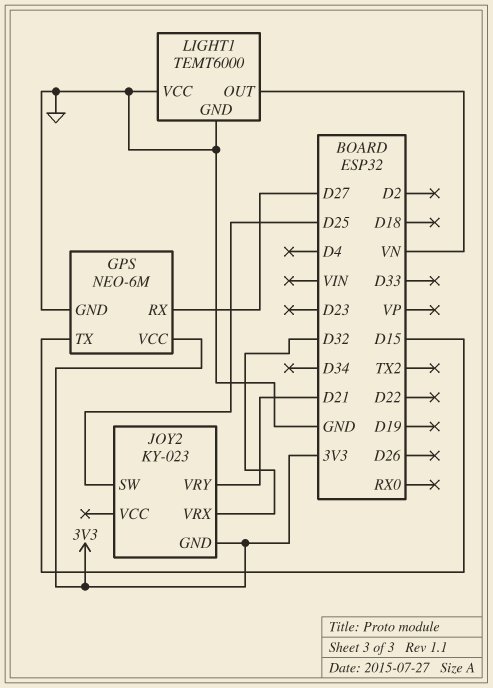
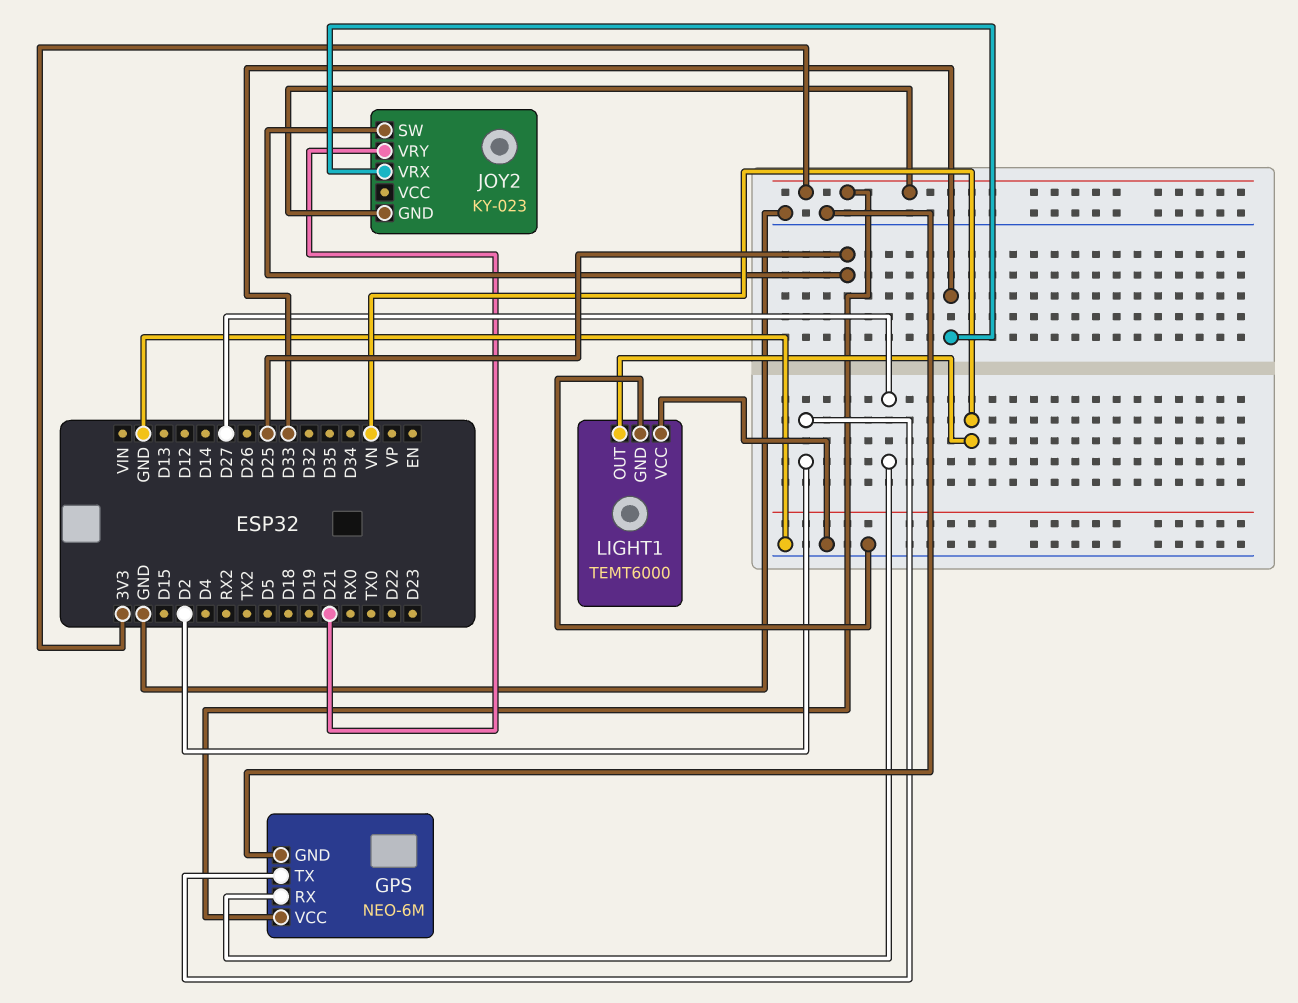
GPS pin TX: D15 -> D2
JOY2 pin VRX: D32 -> D33

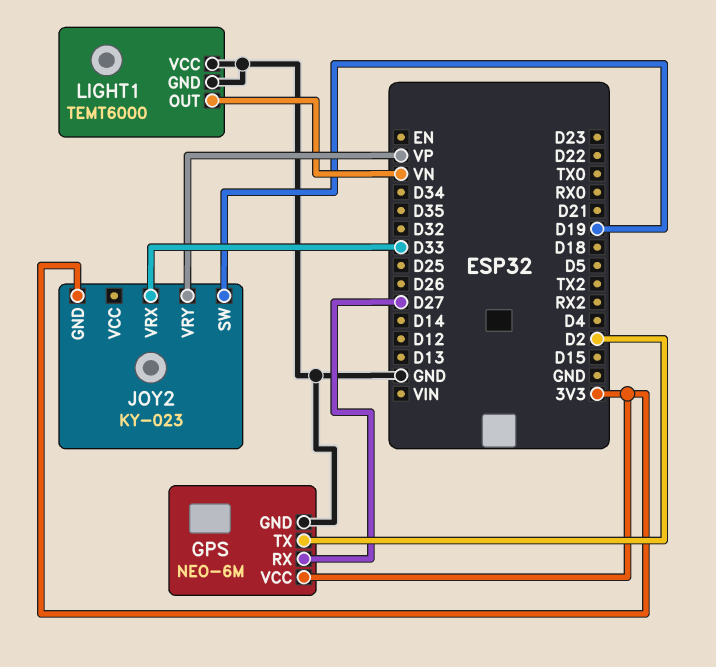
JOY2 pin SW: D25 -> D19
JOY2 pin VRY: D21 -> VP

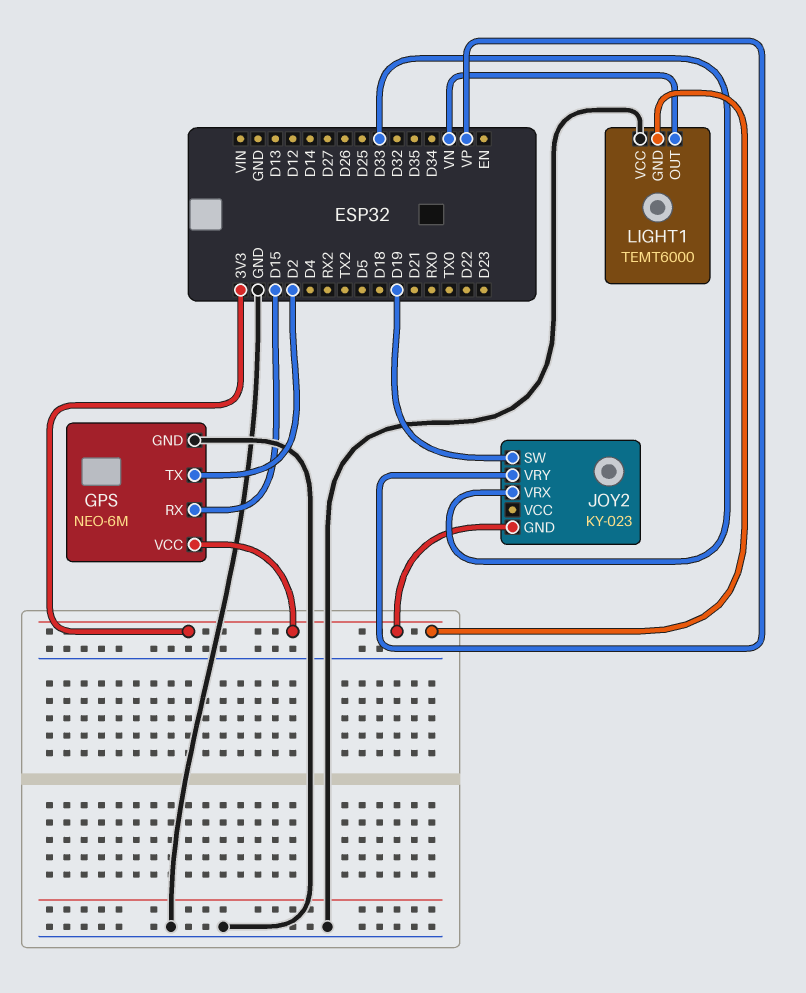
GPS pin RX: D27 -> D15
LIGHT1 pin GND: GND -> 3V3

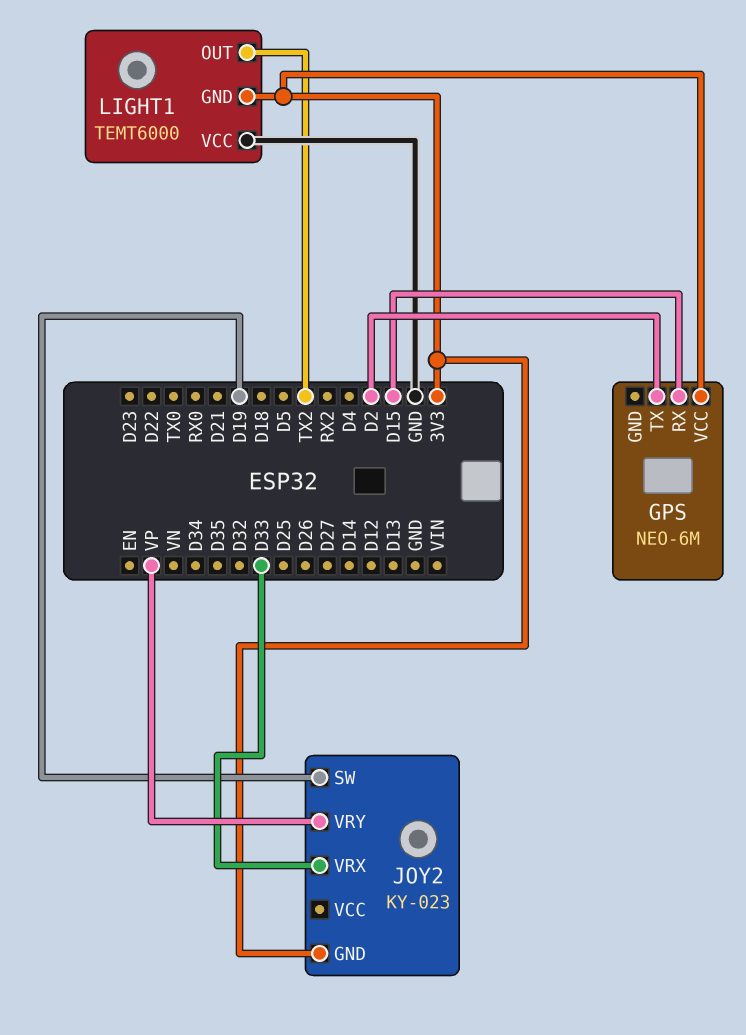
GPS pin GND: GND -> none
LIGHT1 pin OUT: VN -> TX2

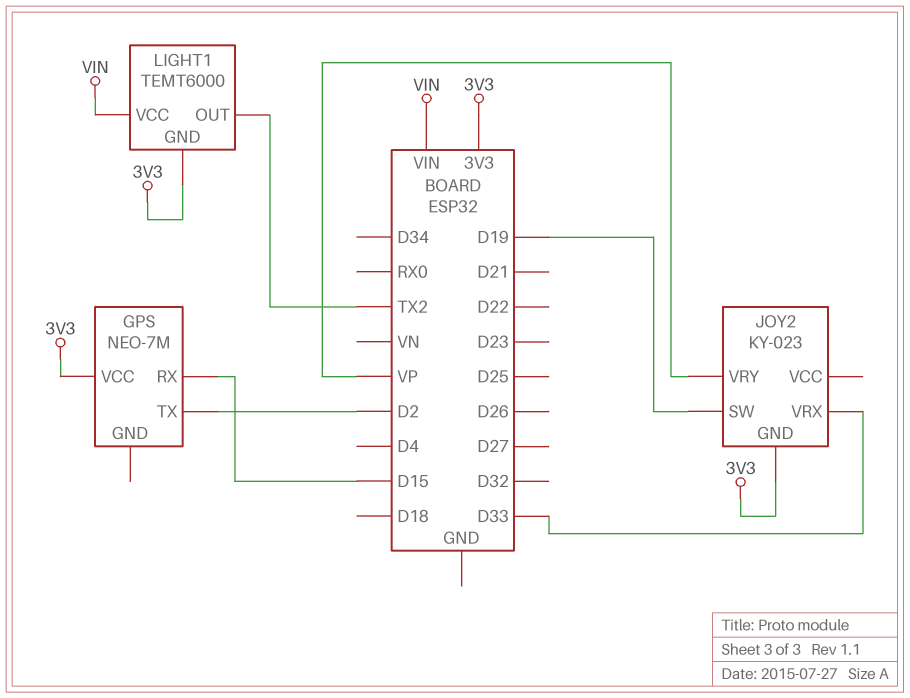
GPS: NEO-6M -> NEO-7M
LIGHT1 pin VCC: GND -> VIN

